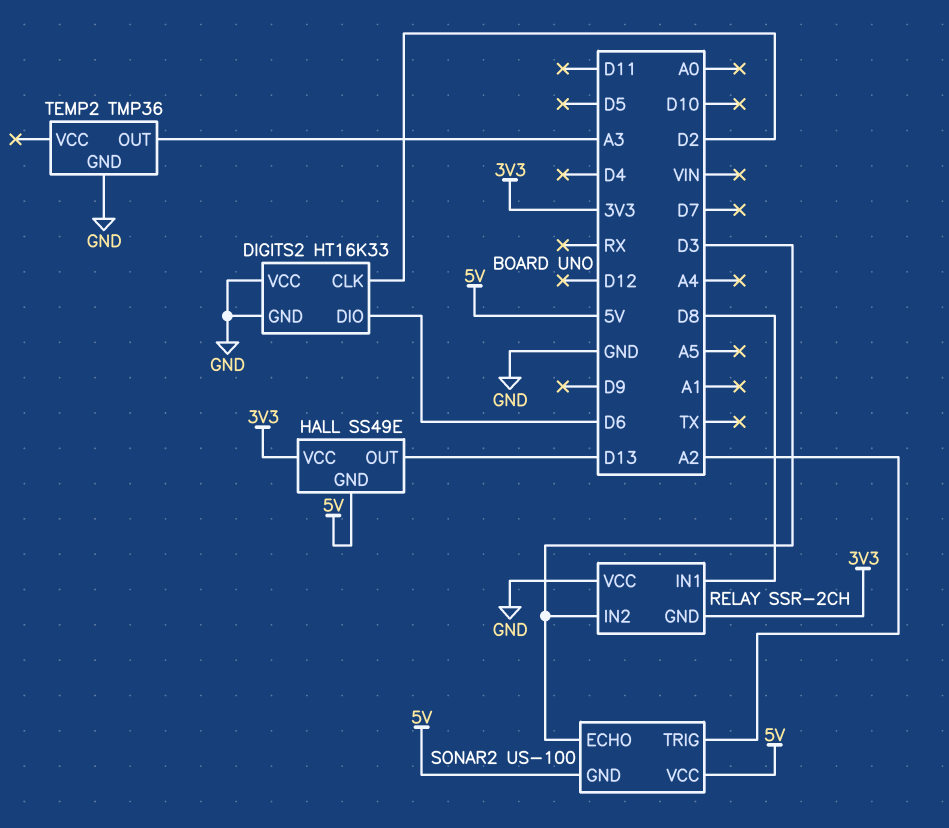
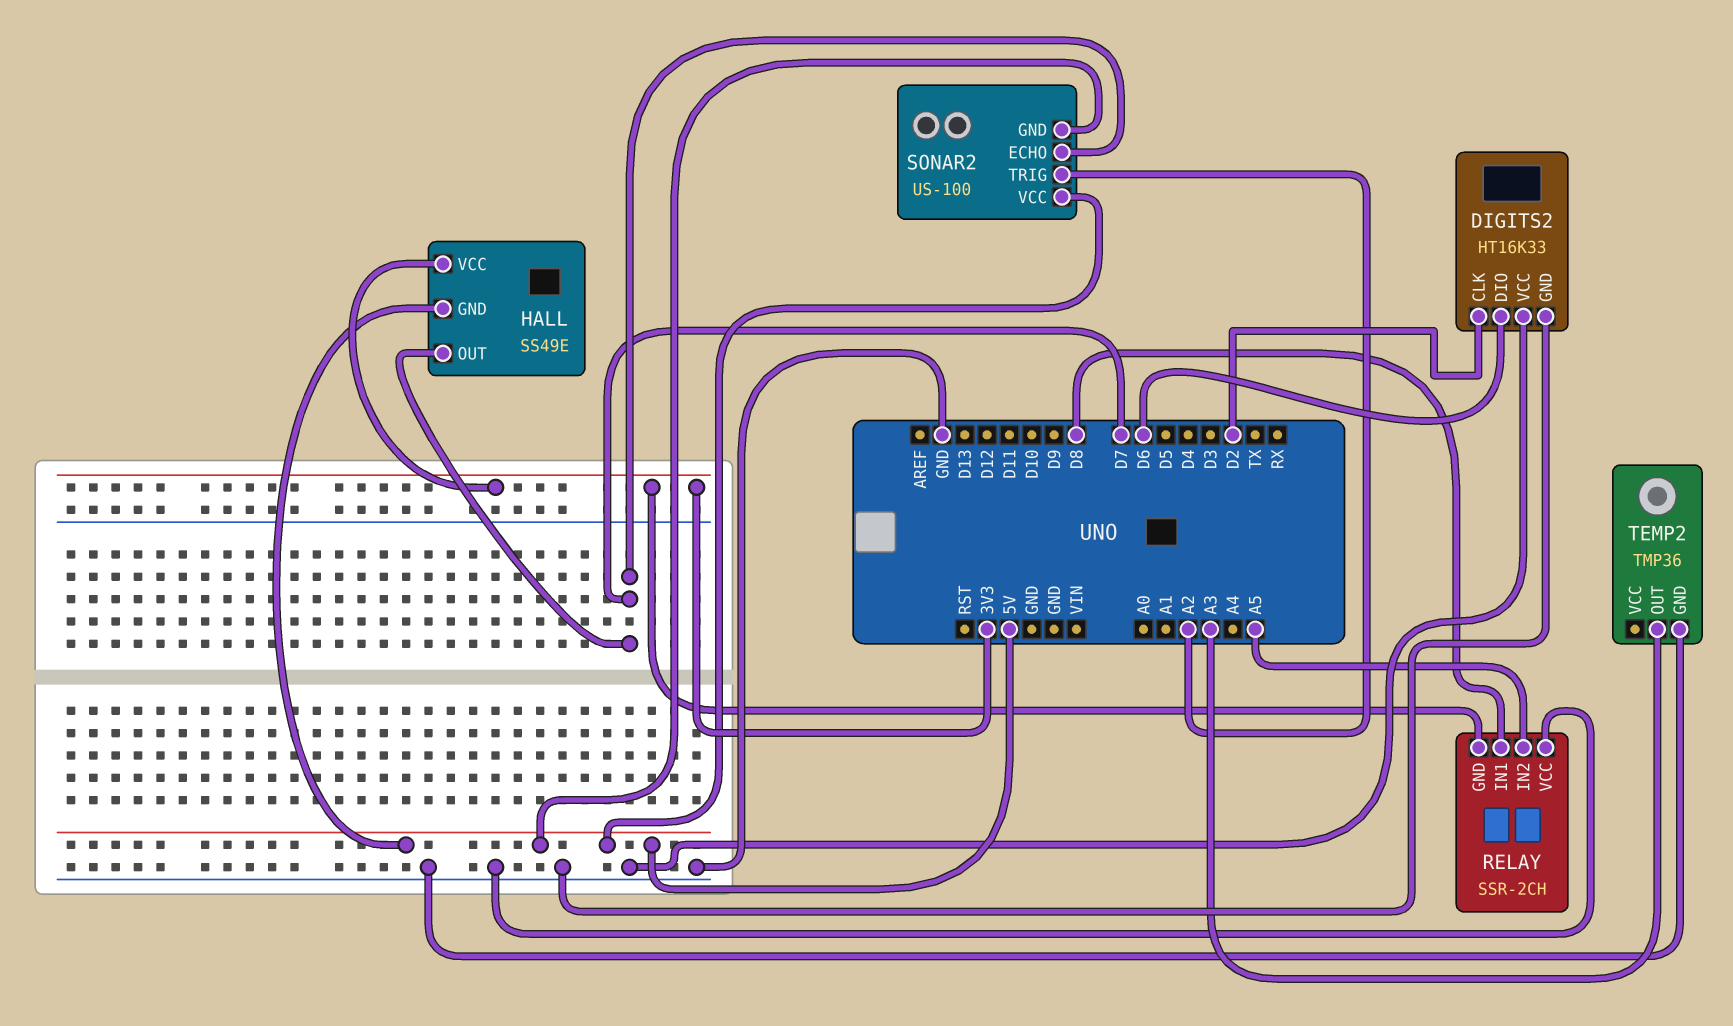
HALL pin OUT: D13 -> D7
RELAY pin IN2: D3 -> A5
SONAR2 pin ECHO: D3 -> D7

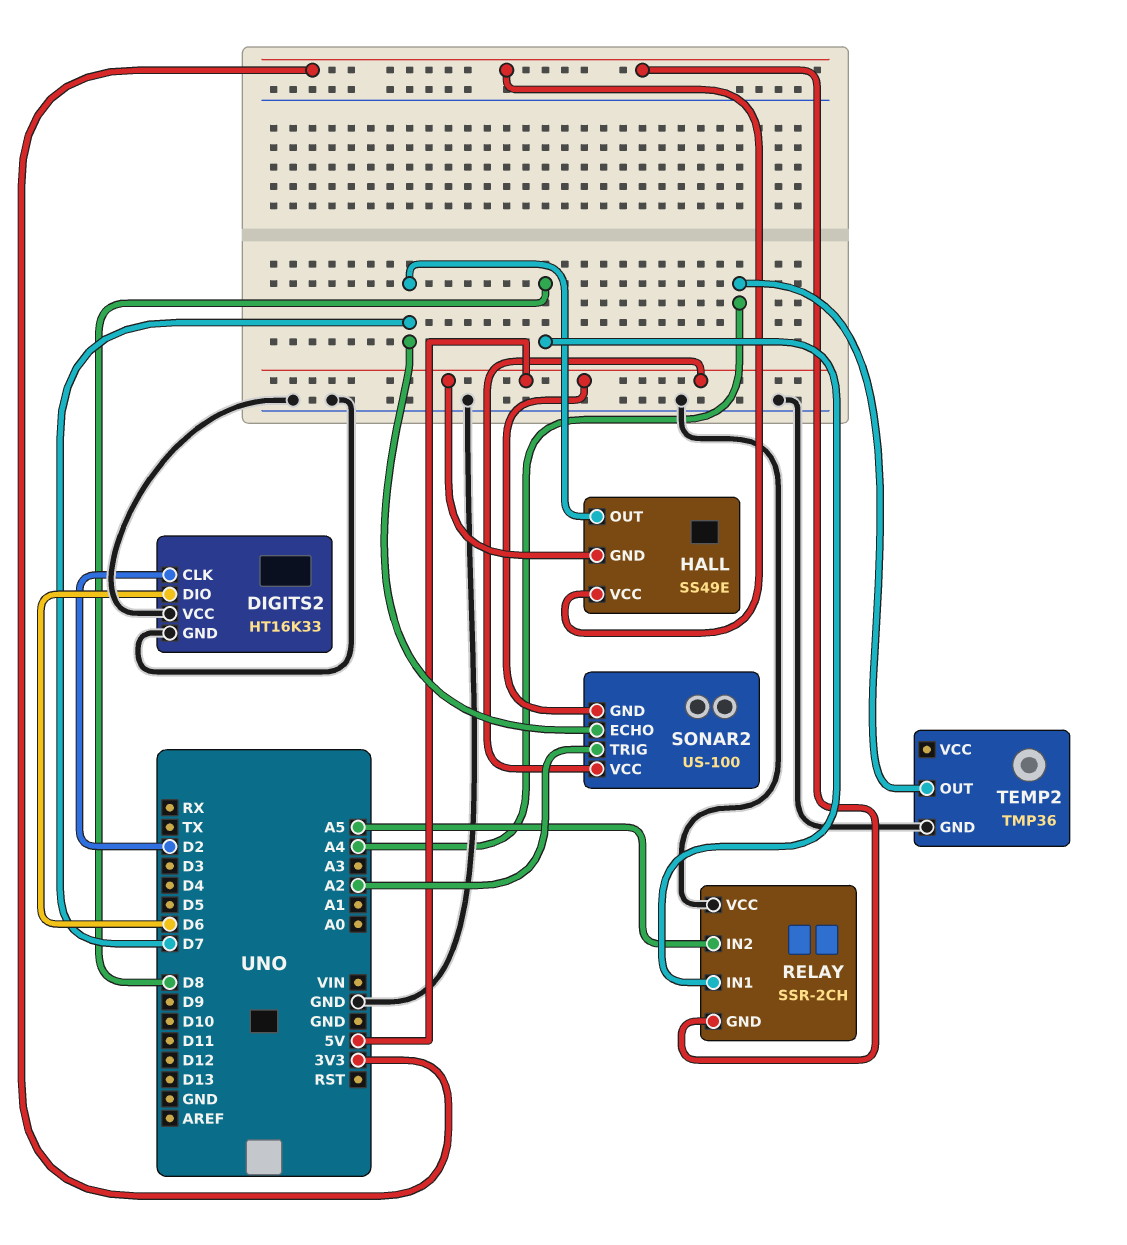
TEMP2 pin OUT: A3 -> A4

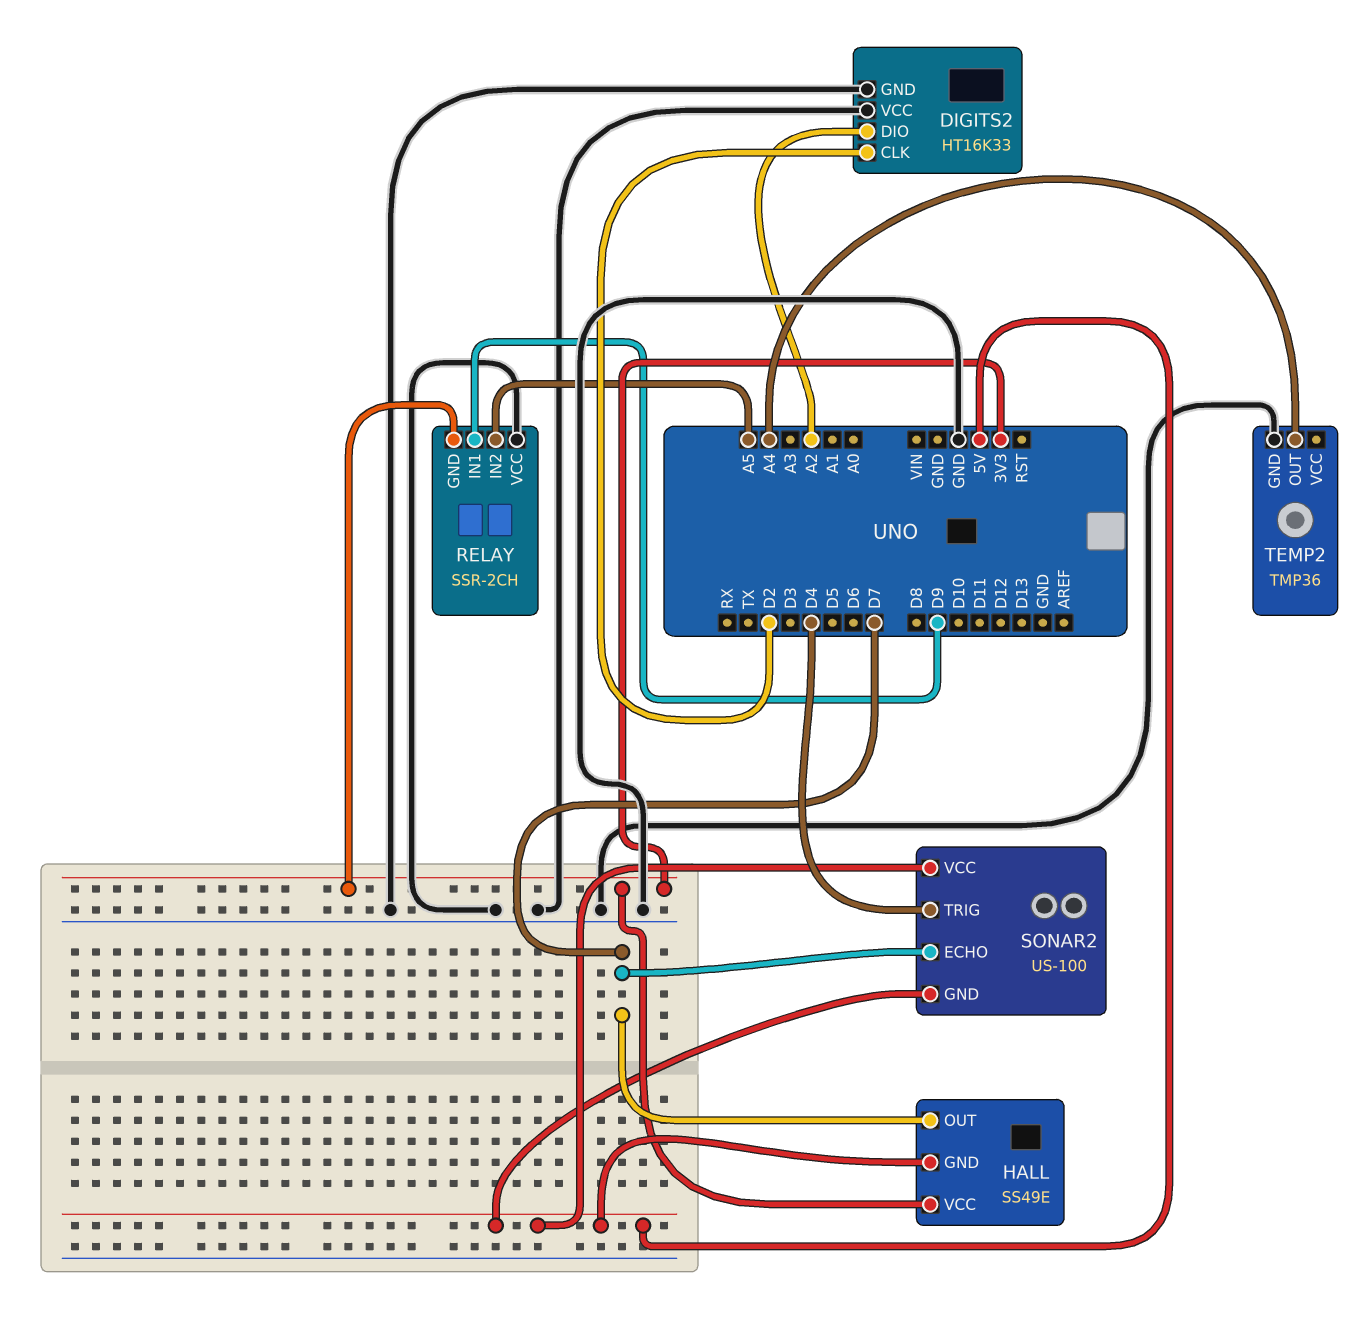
DIGITS2 pin DIO: D6 -> A2
RELAY pin IN1: D8 -> D9
SONAR2 pin TRIG: A2 -> D4

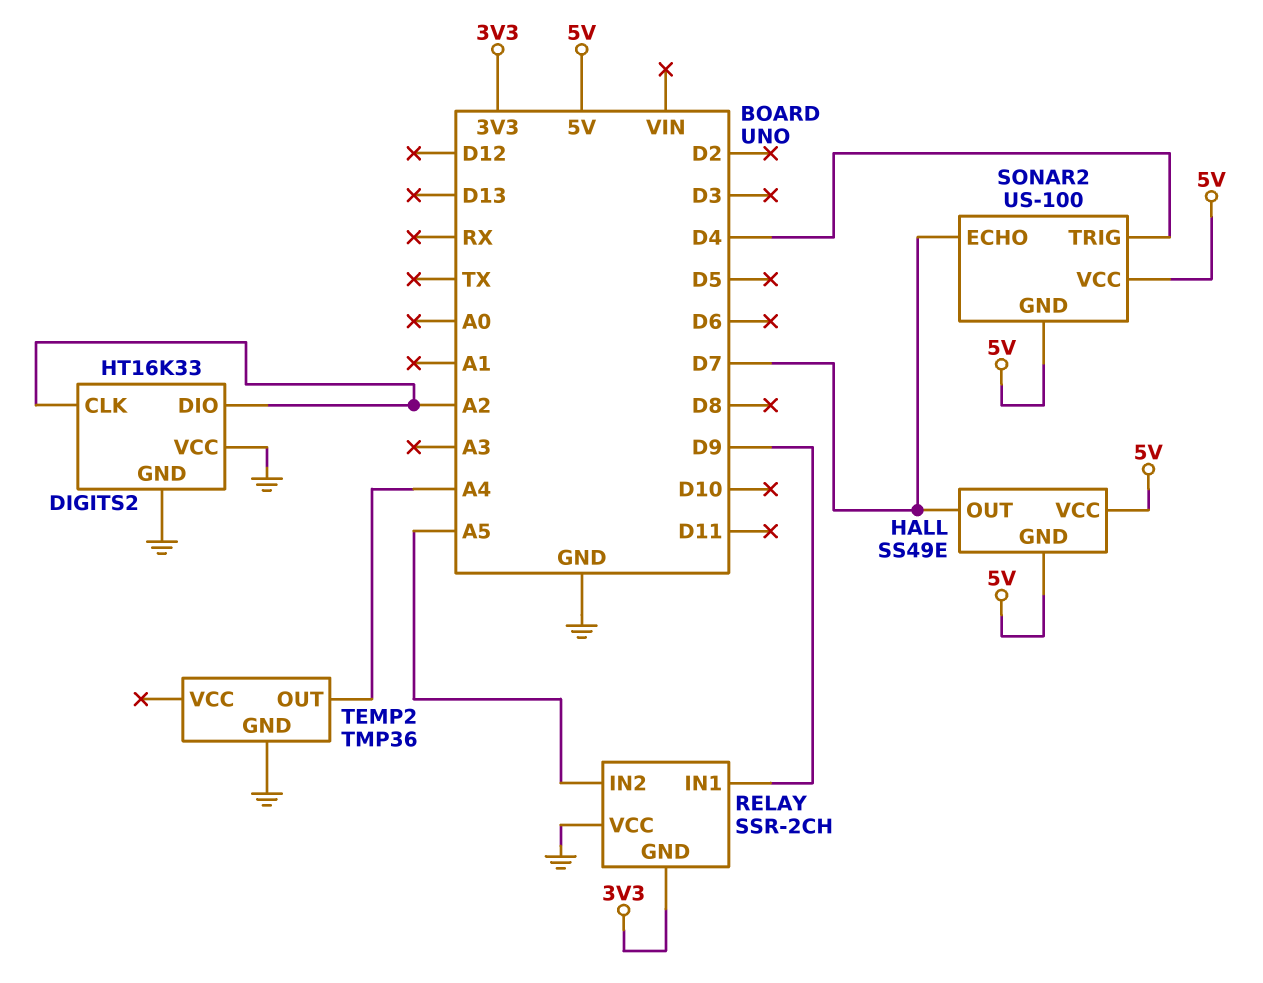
DIGITS2 pin CLK: D2 -> A2
HALL pin VCC: 3V3 -> 5V

